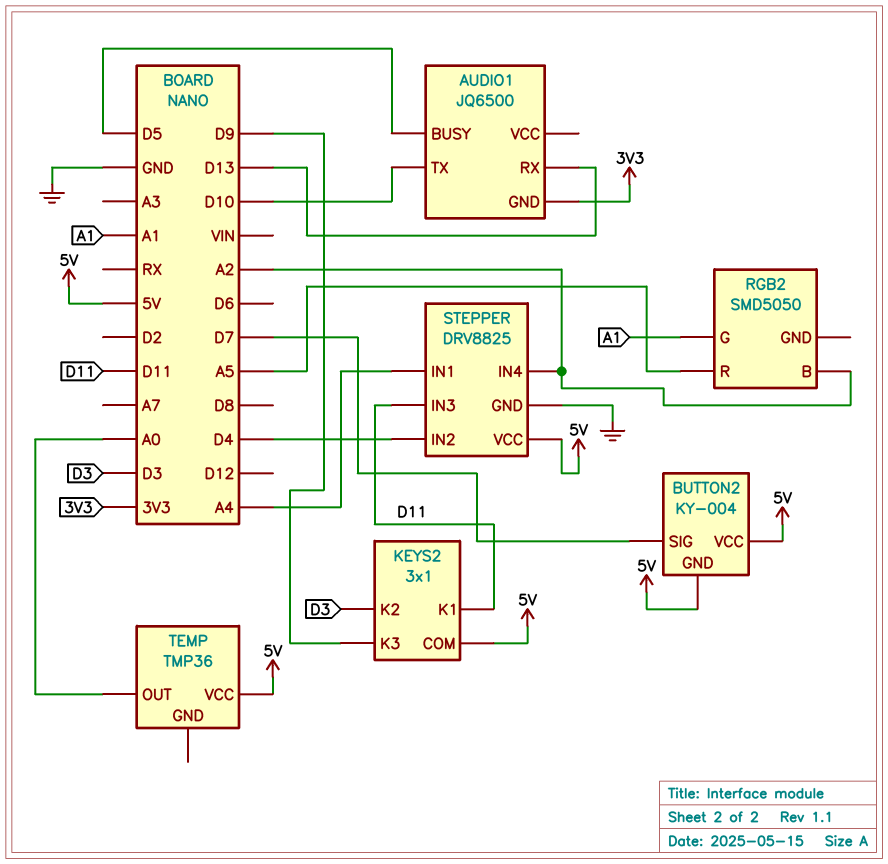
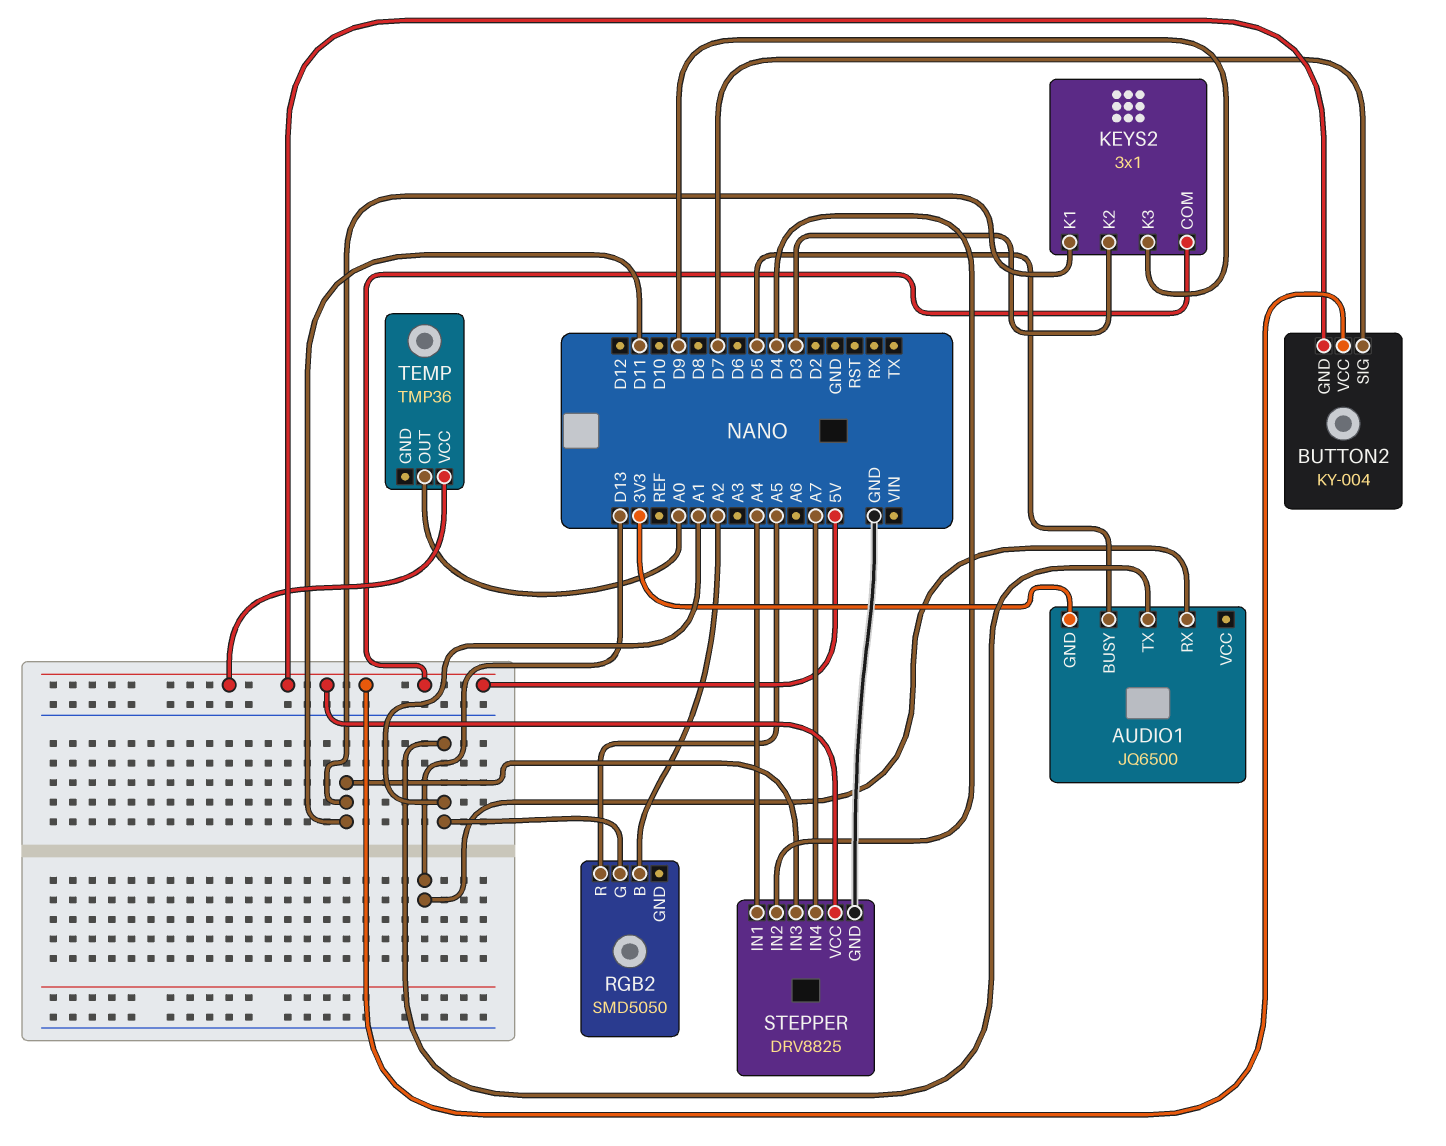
AUDIO1 pin TX: D10 -> A1
STEPPER pin IN4: A2 -> A7

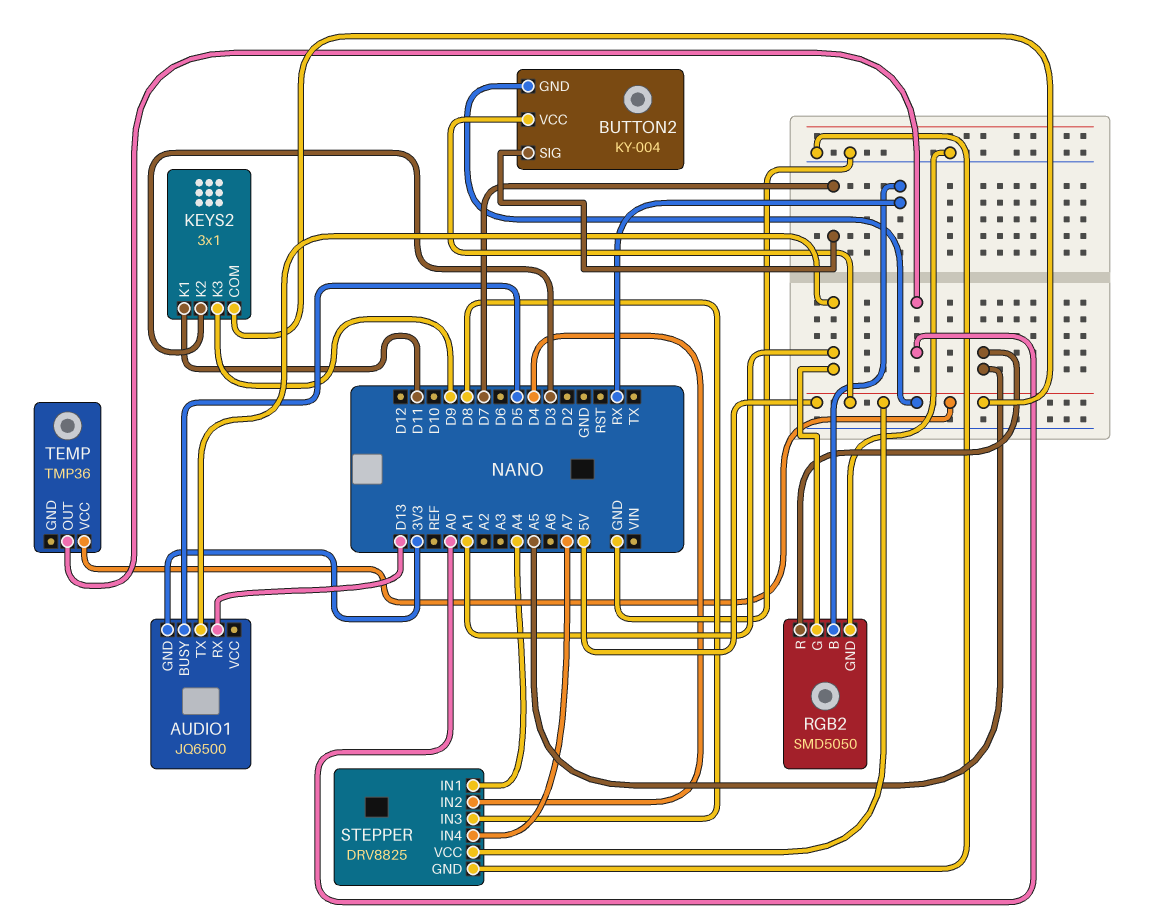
RGB2 pin B: A2 -> RX
RGB2 pin GND: none -> GND
STEPPER pin IN3: D11 -> D8

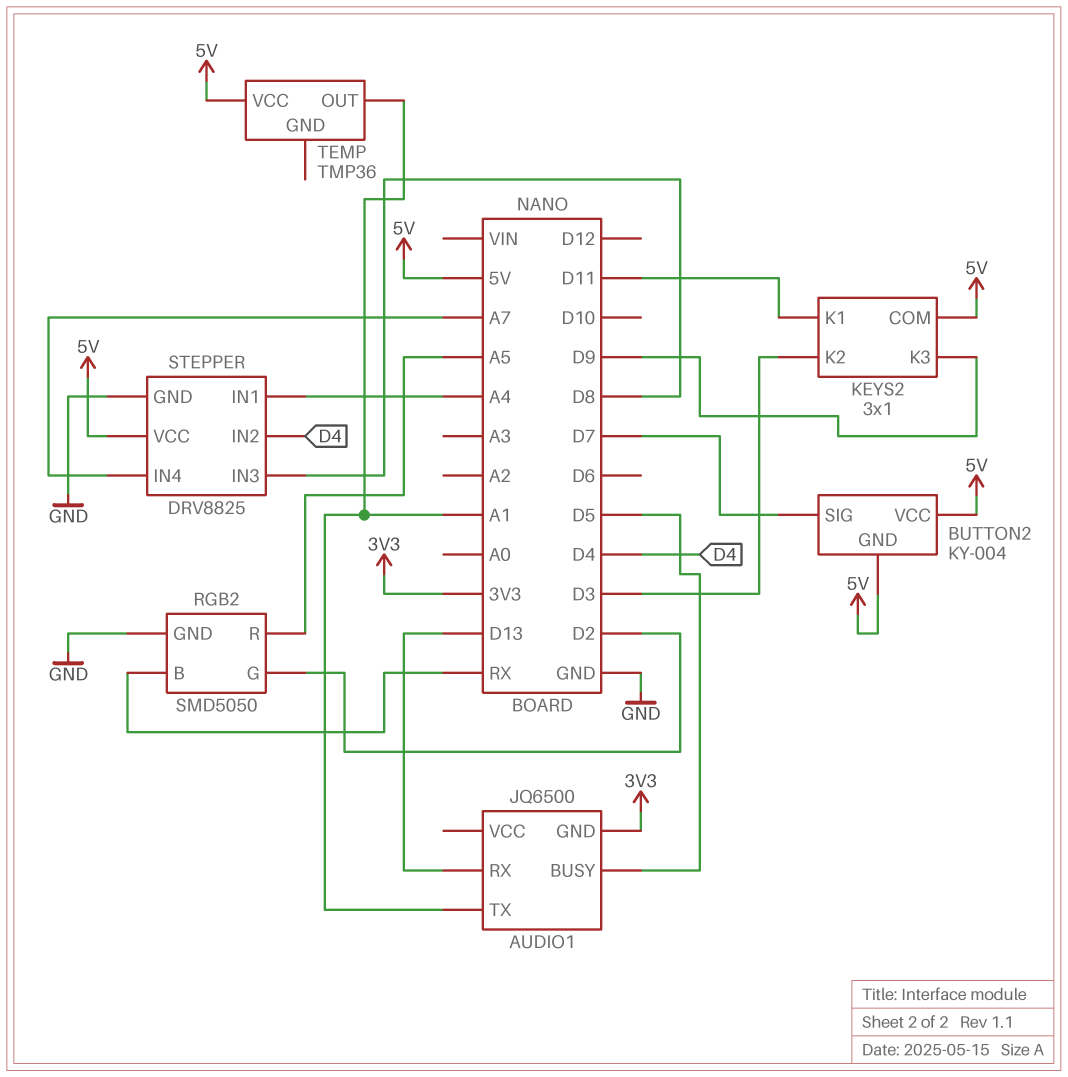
RGB2 pin G: A1 -> D2
TEMP pin OUT: A0 -> A1

